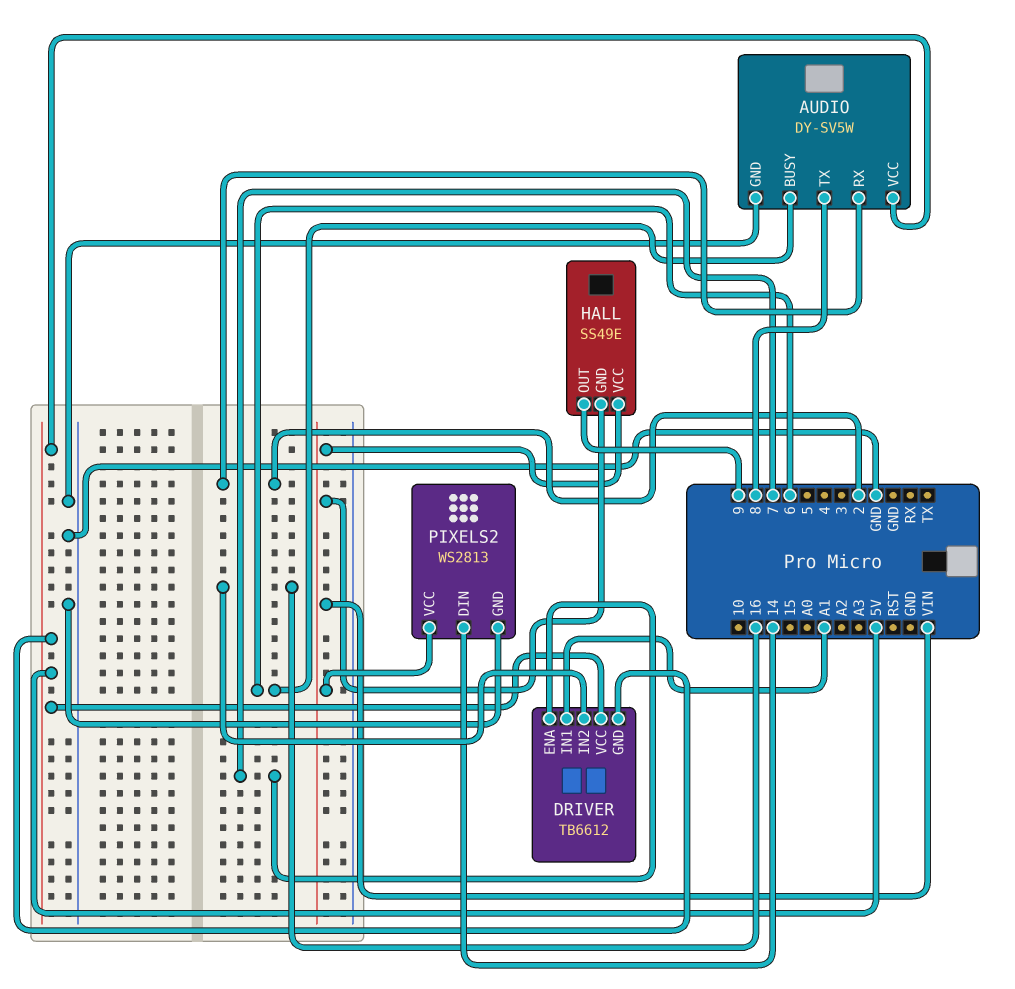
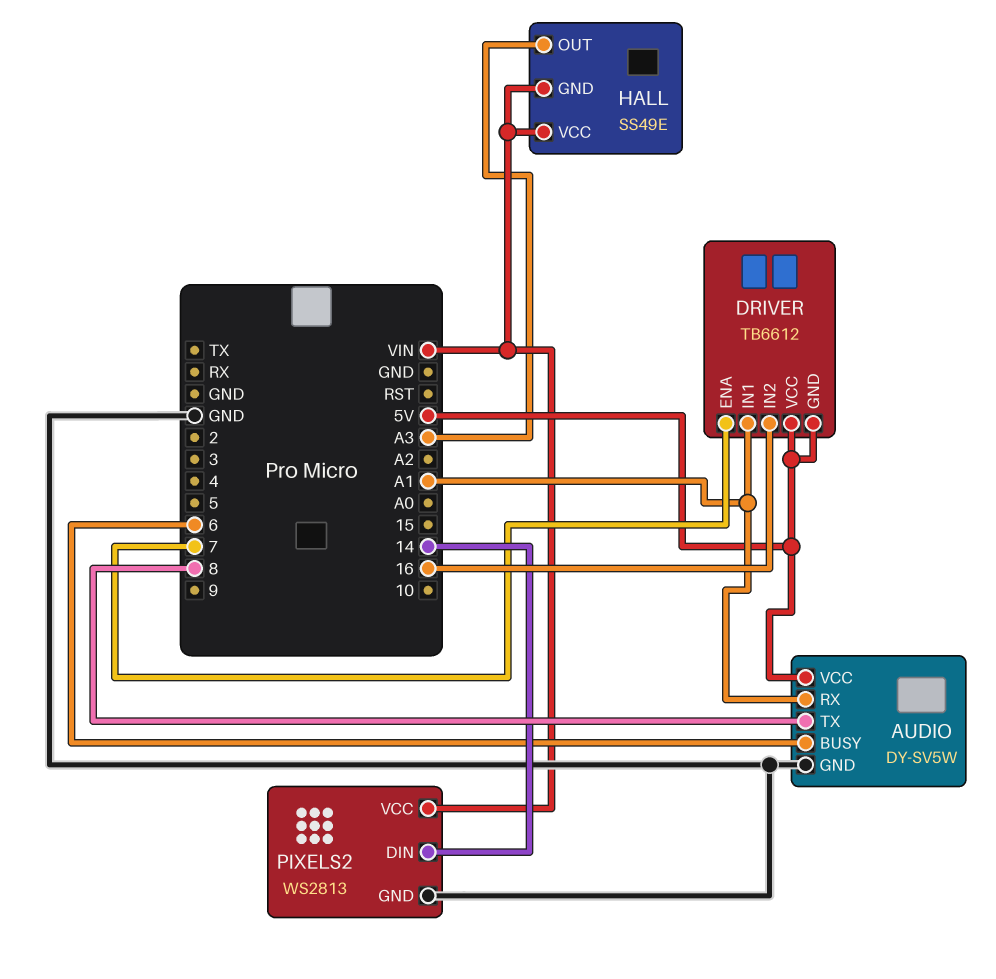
AUDIO pin RX: 2 -> A1
HALL pin OUT: 9 -> A3

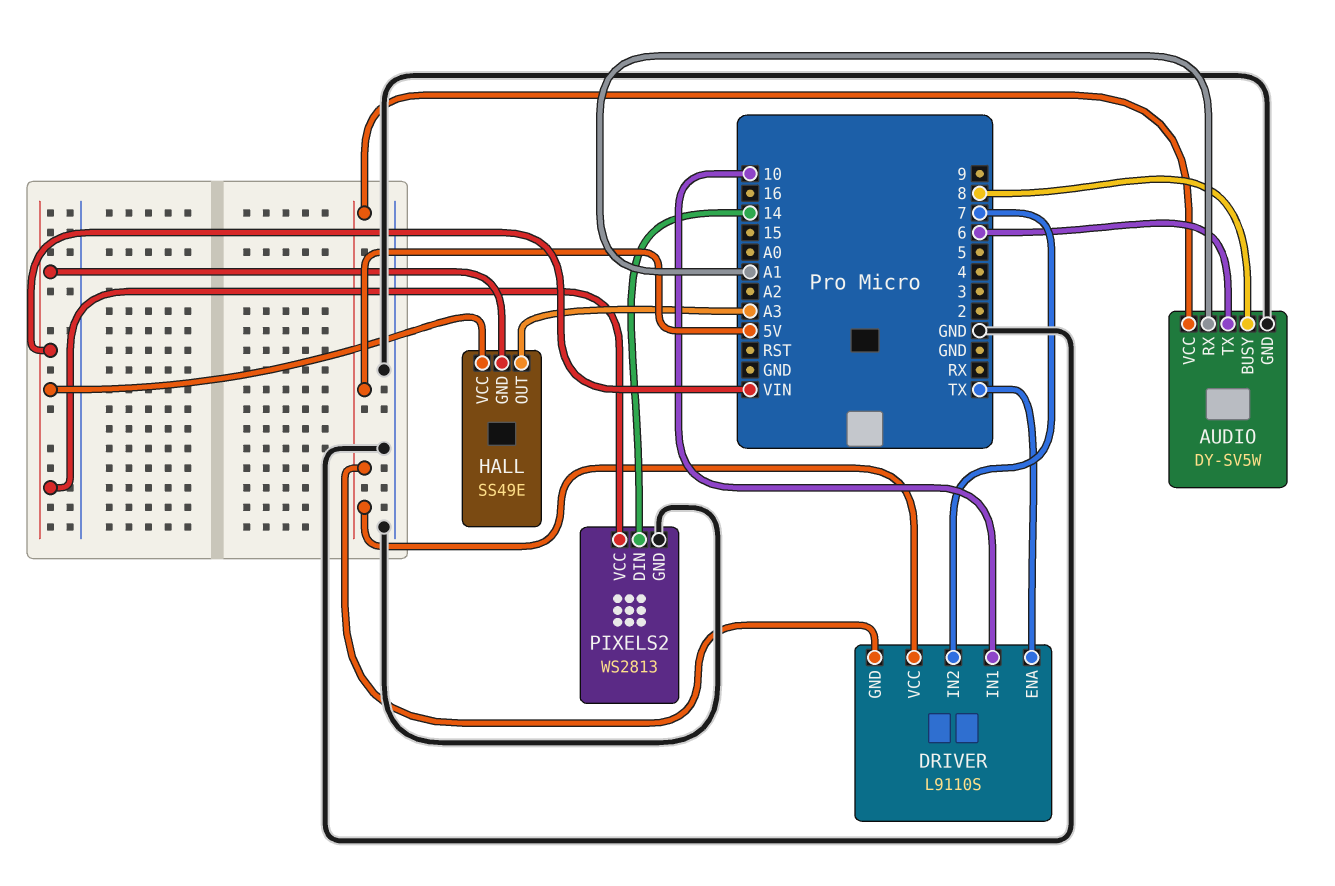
AUDIO pin BUSY: 6 -> 8
AUDIO pin TX: 8 -> 6
DRIVER: TB6612 -> L9110S
DRIVER pin ENA: 7 -> TX
DRIVER pin IN1: A1 -> 10
DRIVER pin IN2: 16 -> 7

